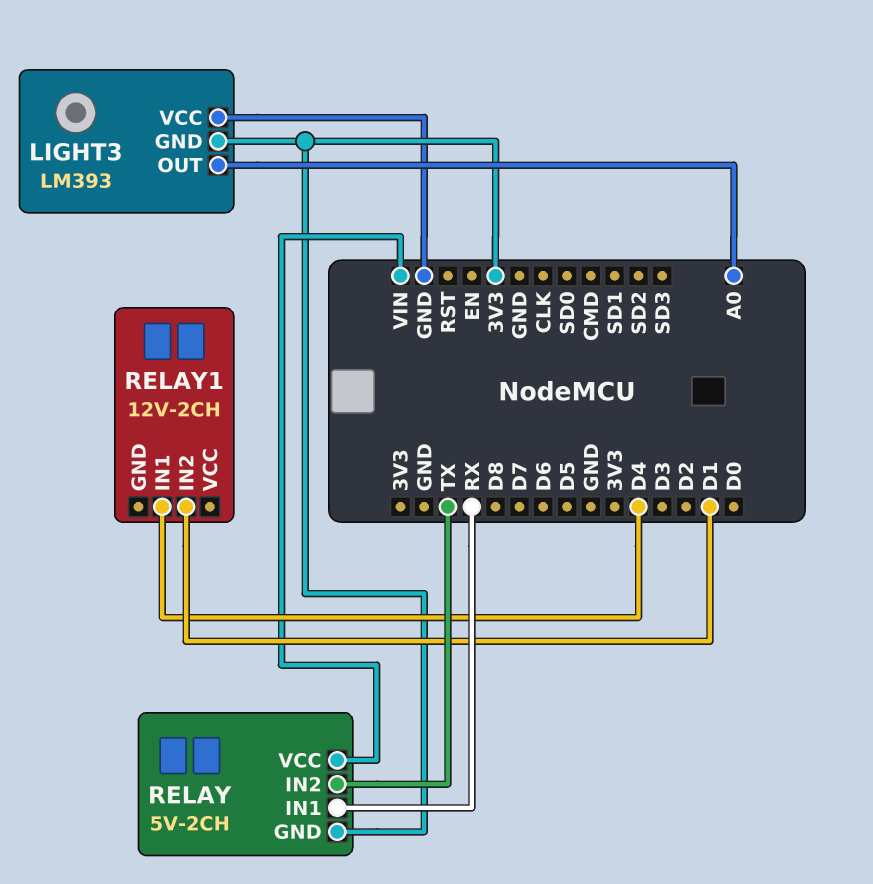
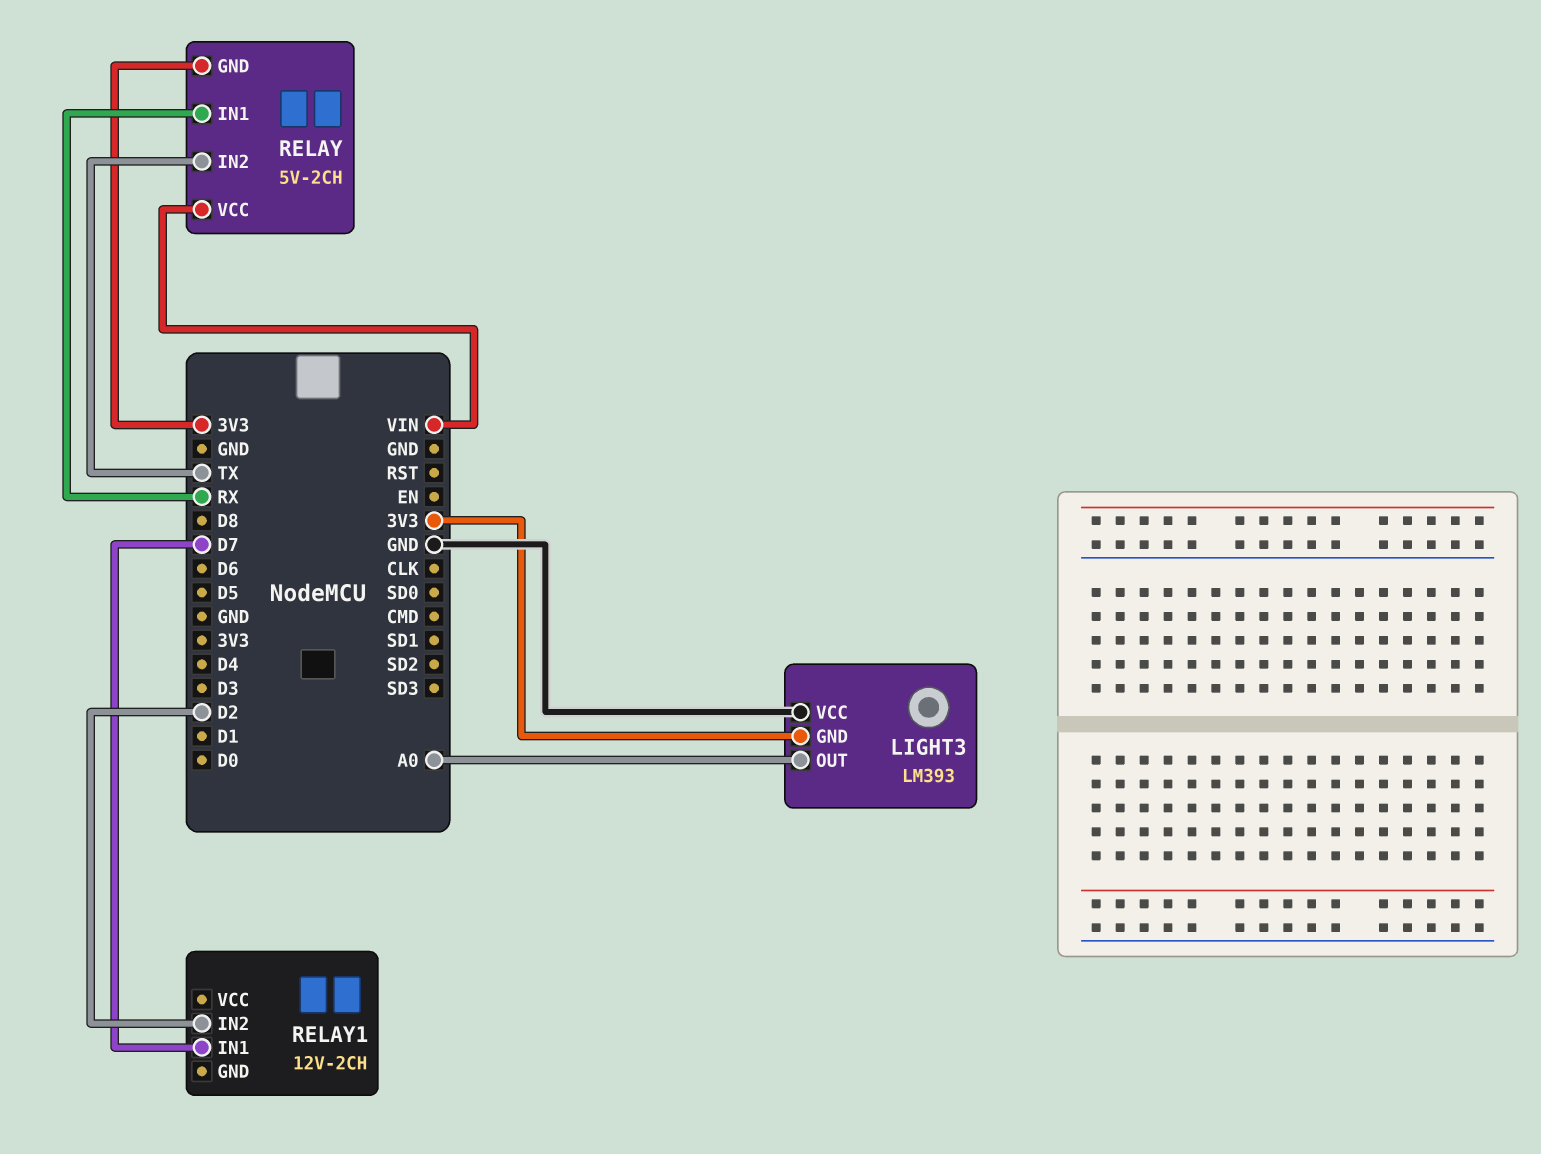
RELAY1 pin IN1: D4 -> D7
RELAY1 pin IN2: D1 -> D2

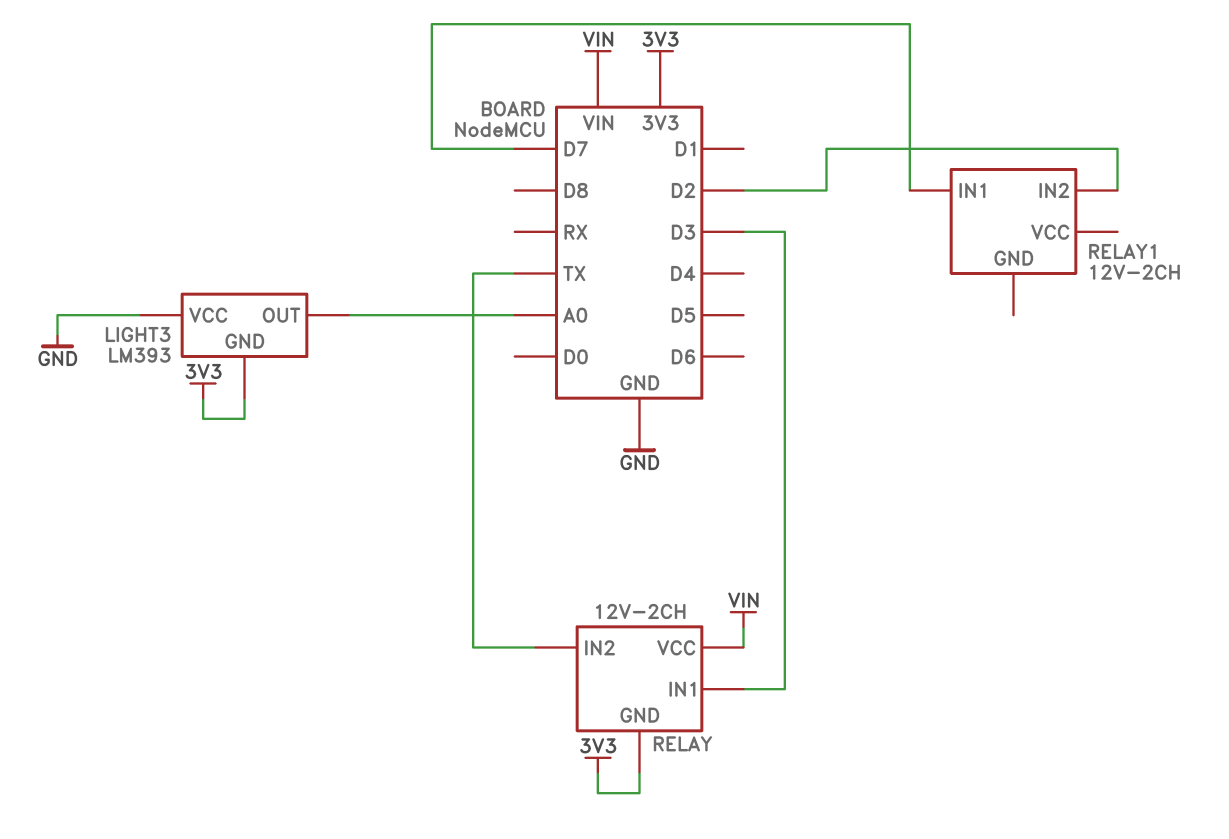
RELAY: 5V-2CH -> 12V-2CH
RELAY pin IN1: RX -> D3

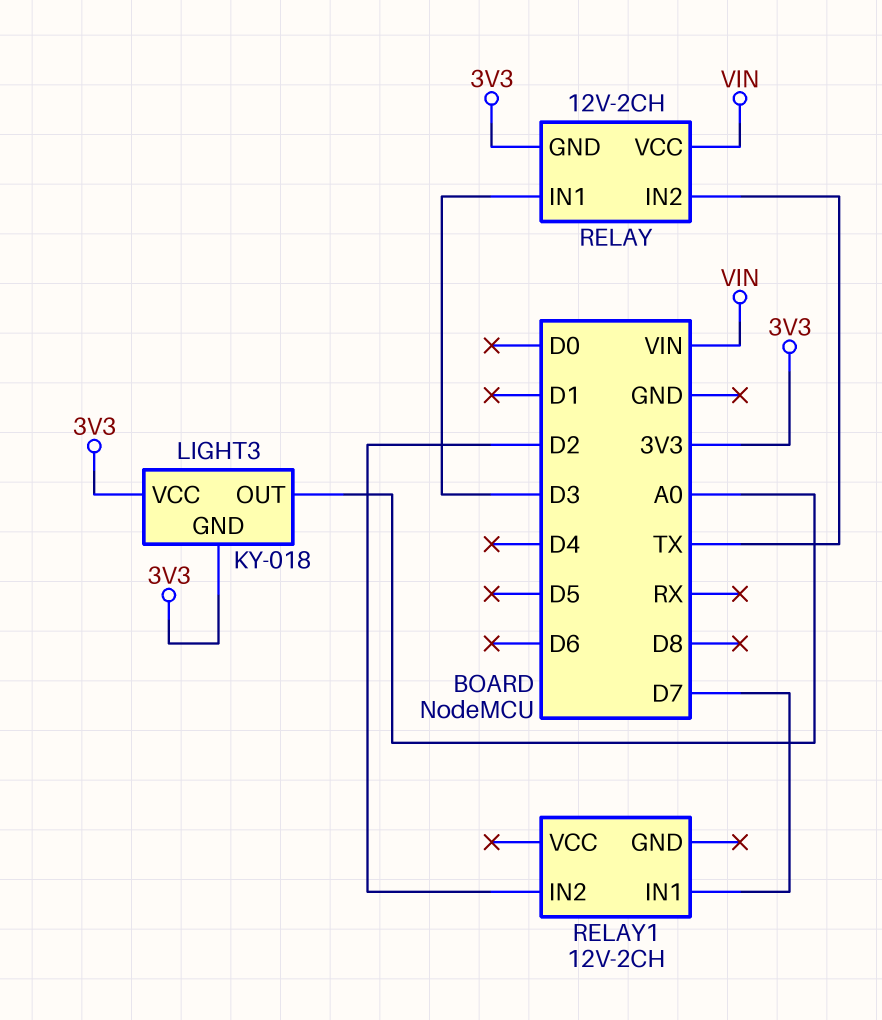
LIGHT3: LM393 -> KY-018
LIGHT3 pin VCC: GND -> 3V3

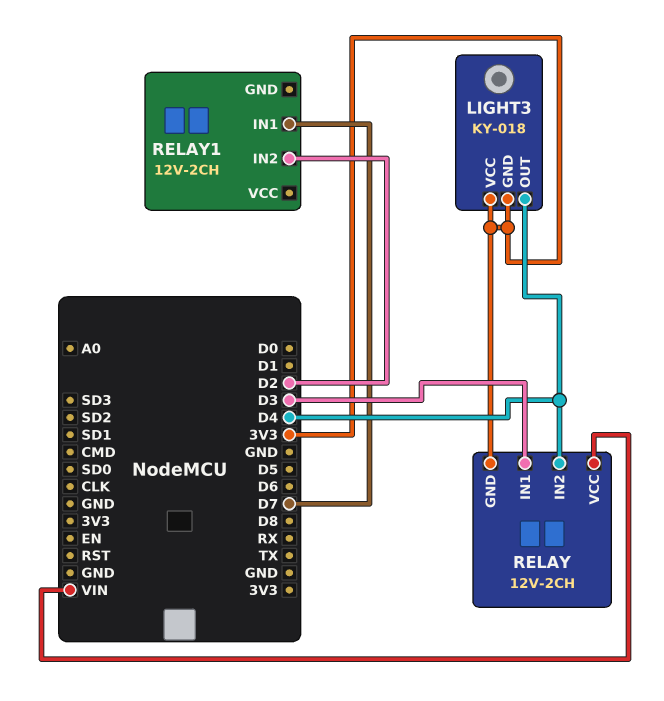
LIGHT3 pin OUT: A0 -> D4
RELAY pin IN2: TX -> D4

